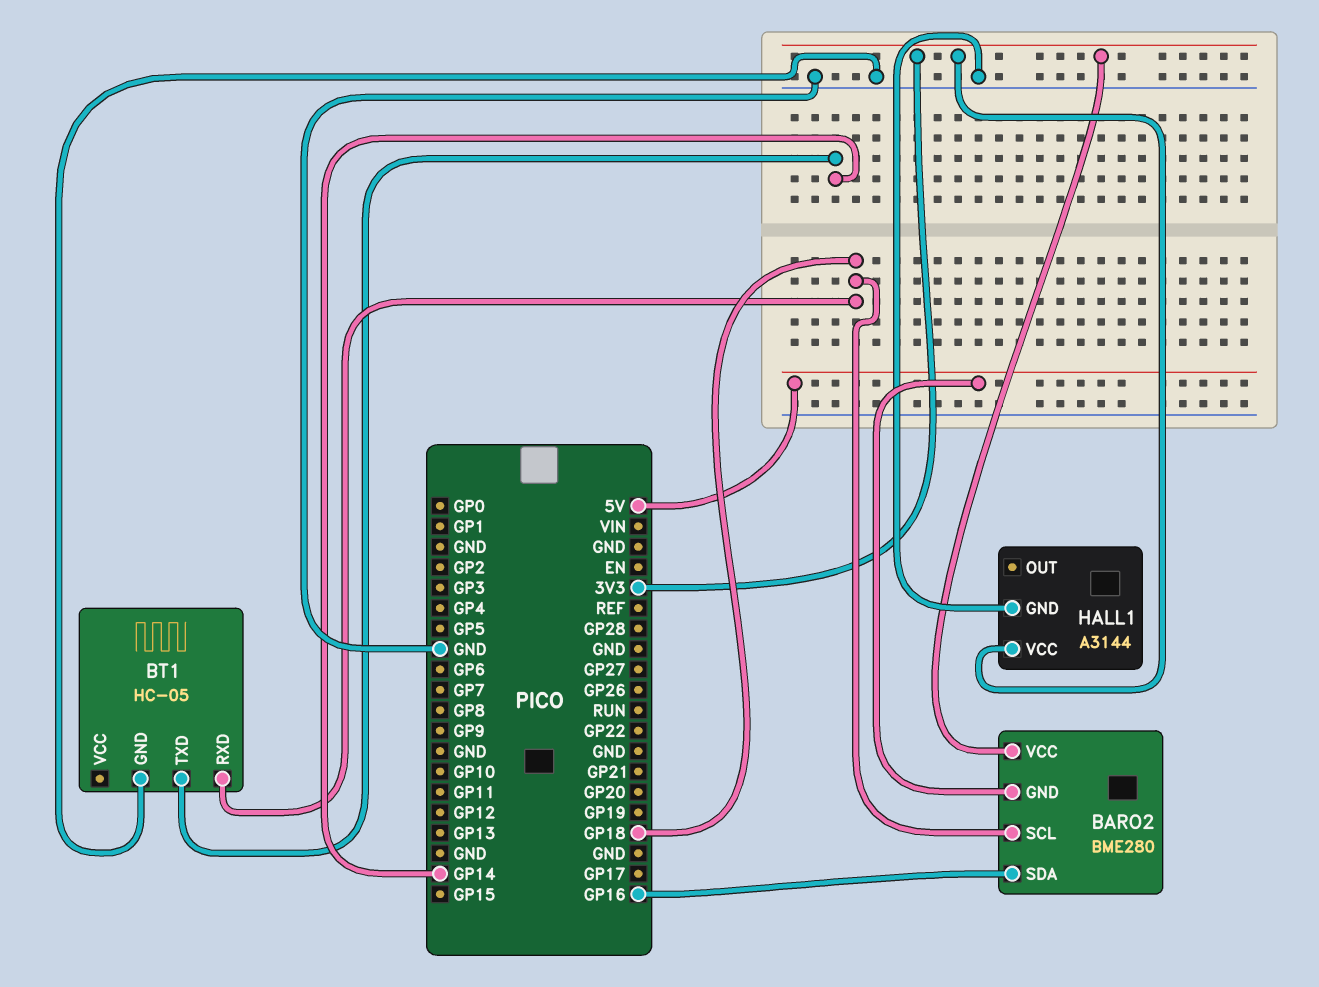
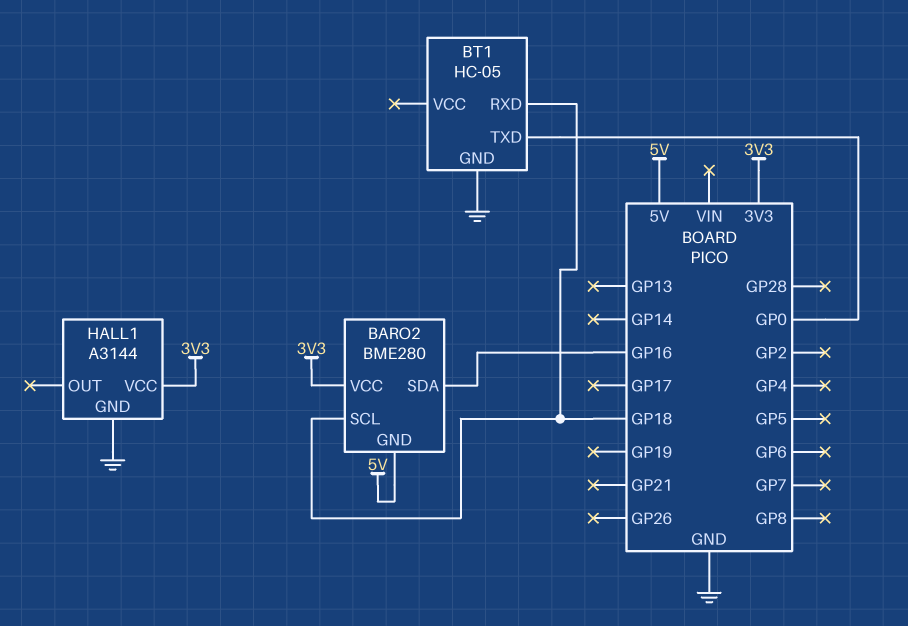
BT1 pin TXD: GP14 -> GP0

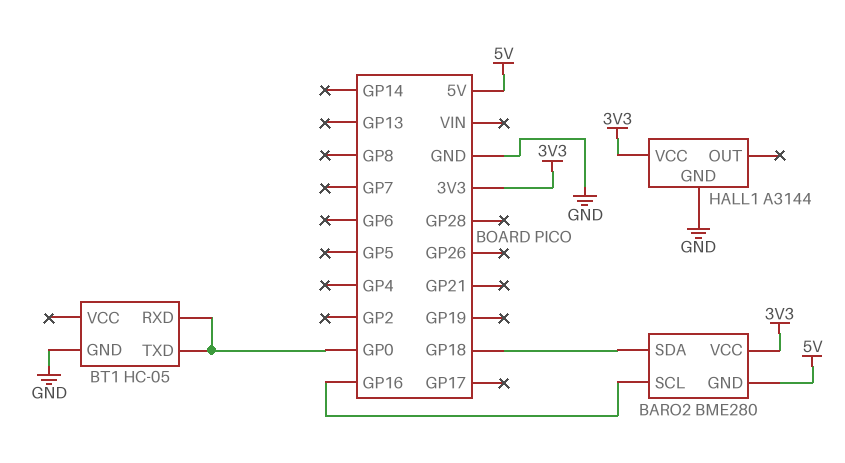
BARO2 pin SCL: GP18 -> GP16
BARO2 pin SDA: GP16 -> GP18
BT1 pin RXD: GP18 -> GP0

